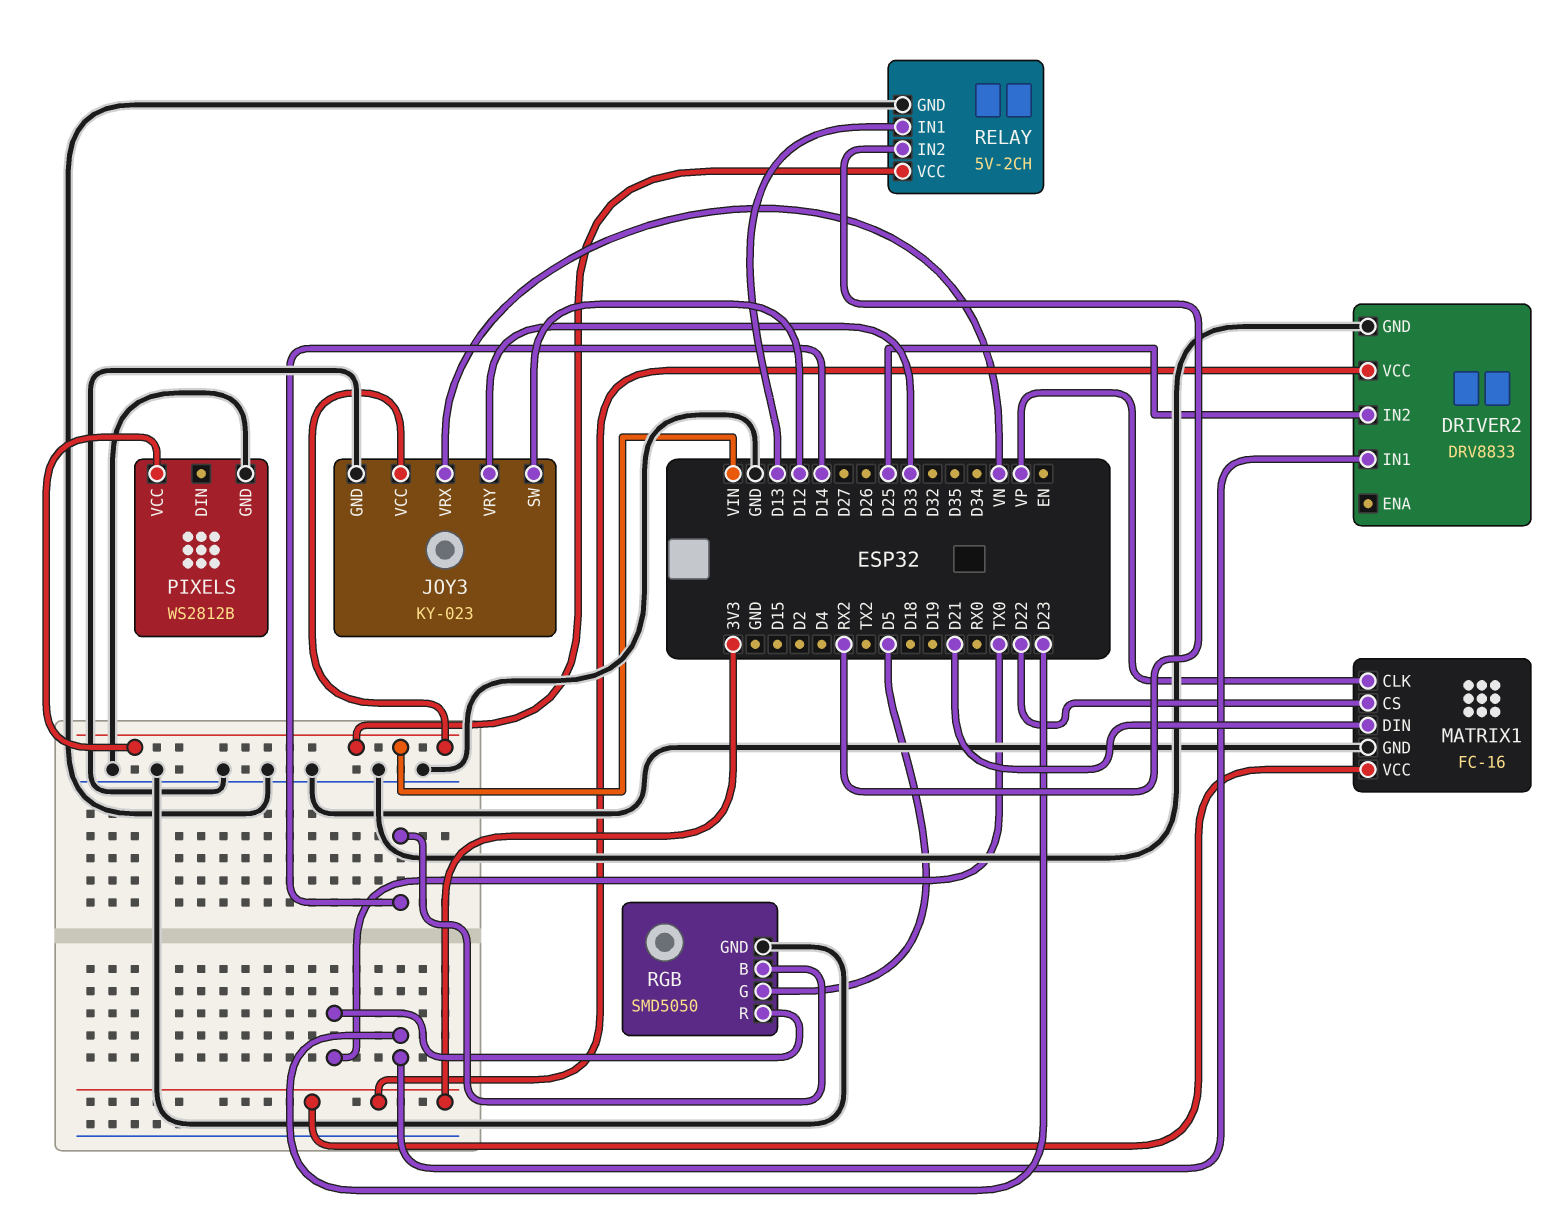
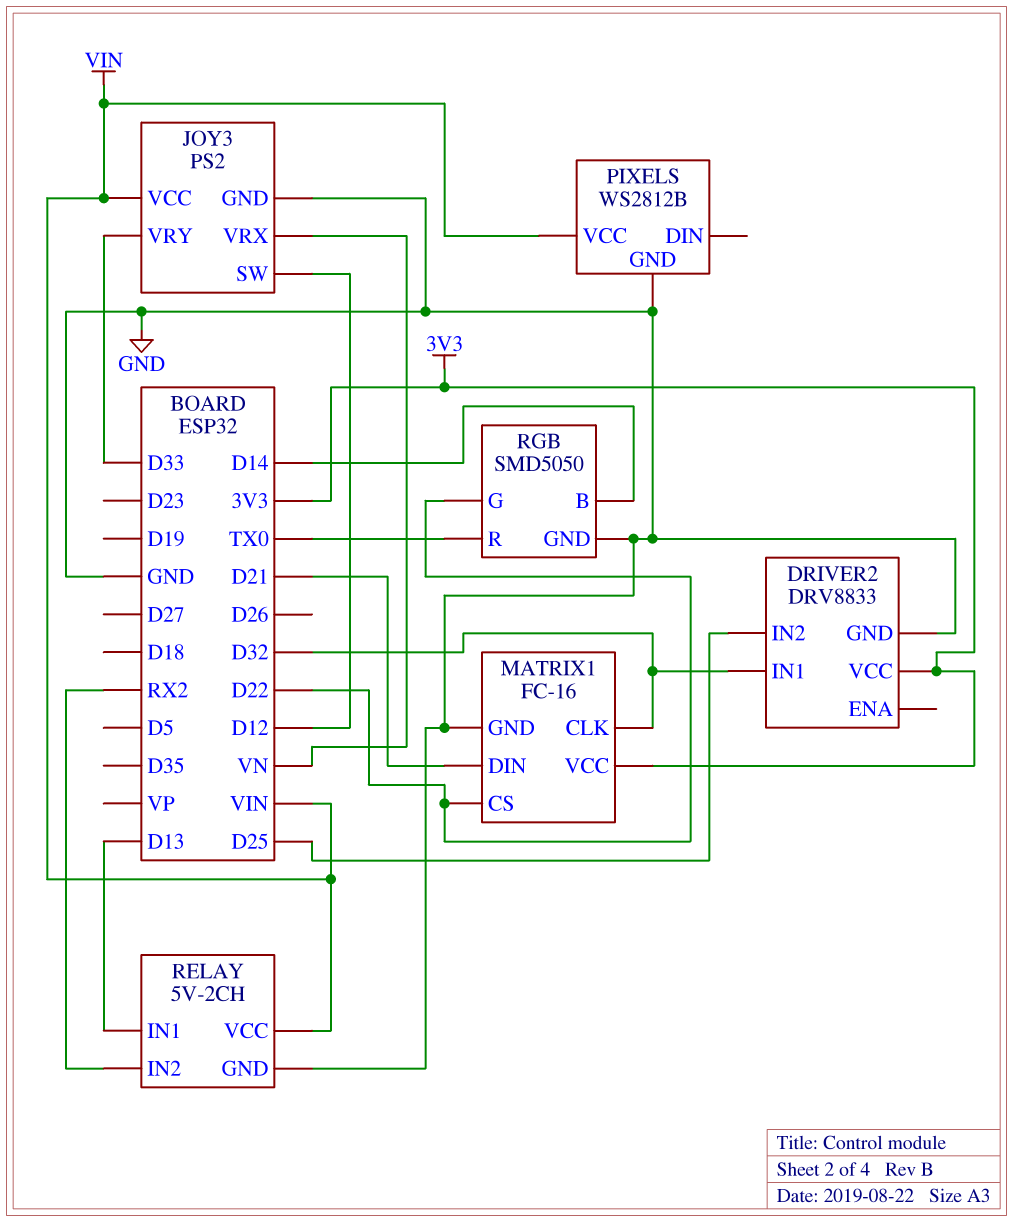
DRIVER2 pin IN1: D23 -> D32
JOY3: KY-023 -> PS2
MATRIX1 pin CLK: VP -> D32
RGB pin G: D5 -> D22

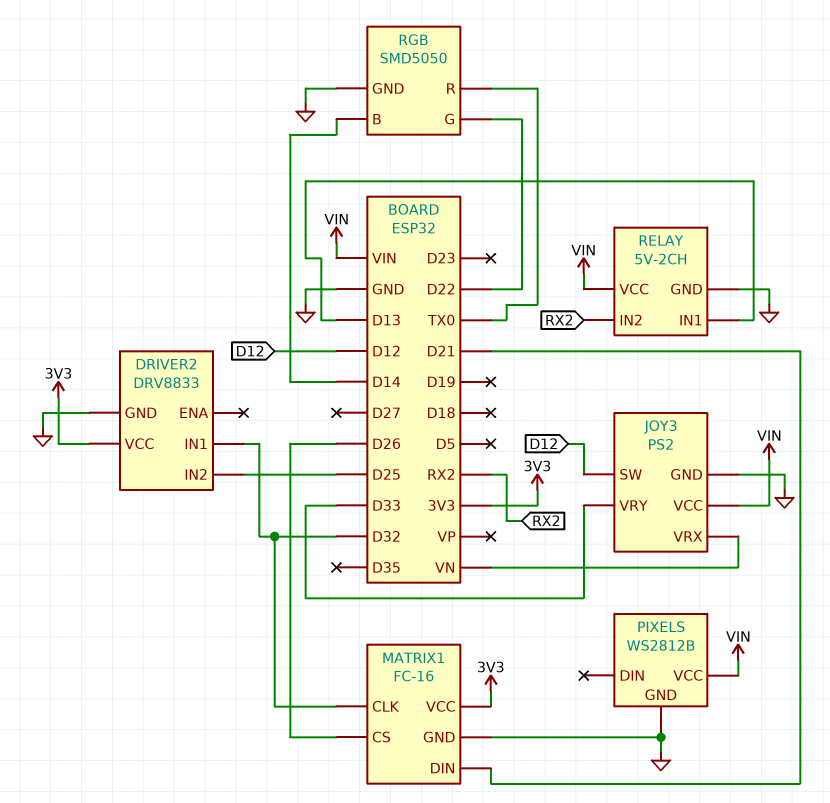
MATRIX1 pin CS: D22 -> D26

